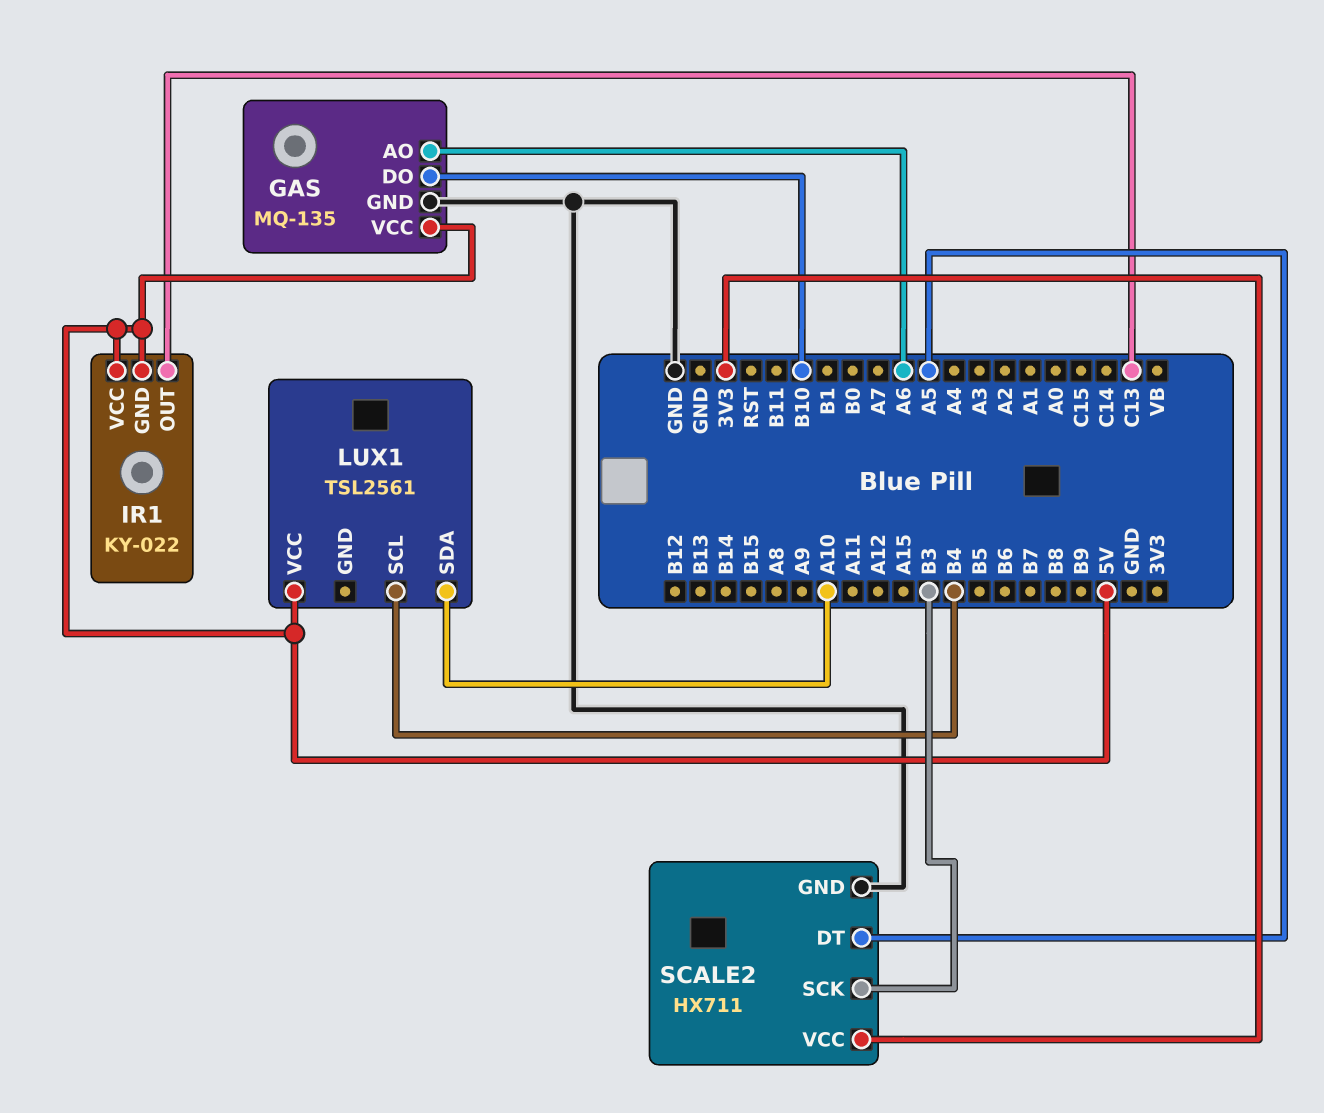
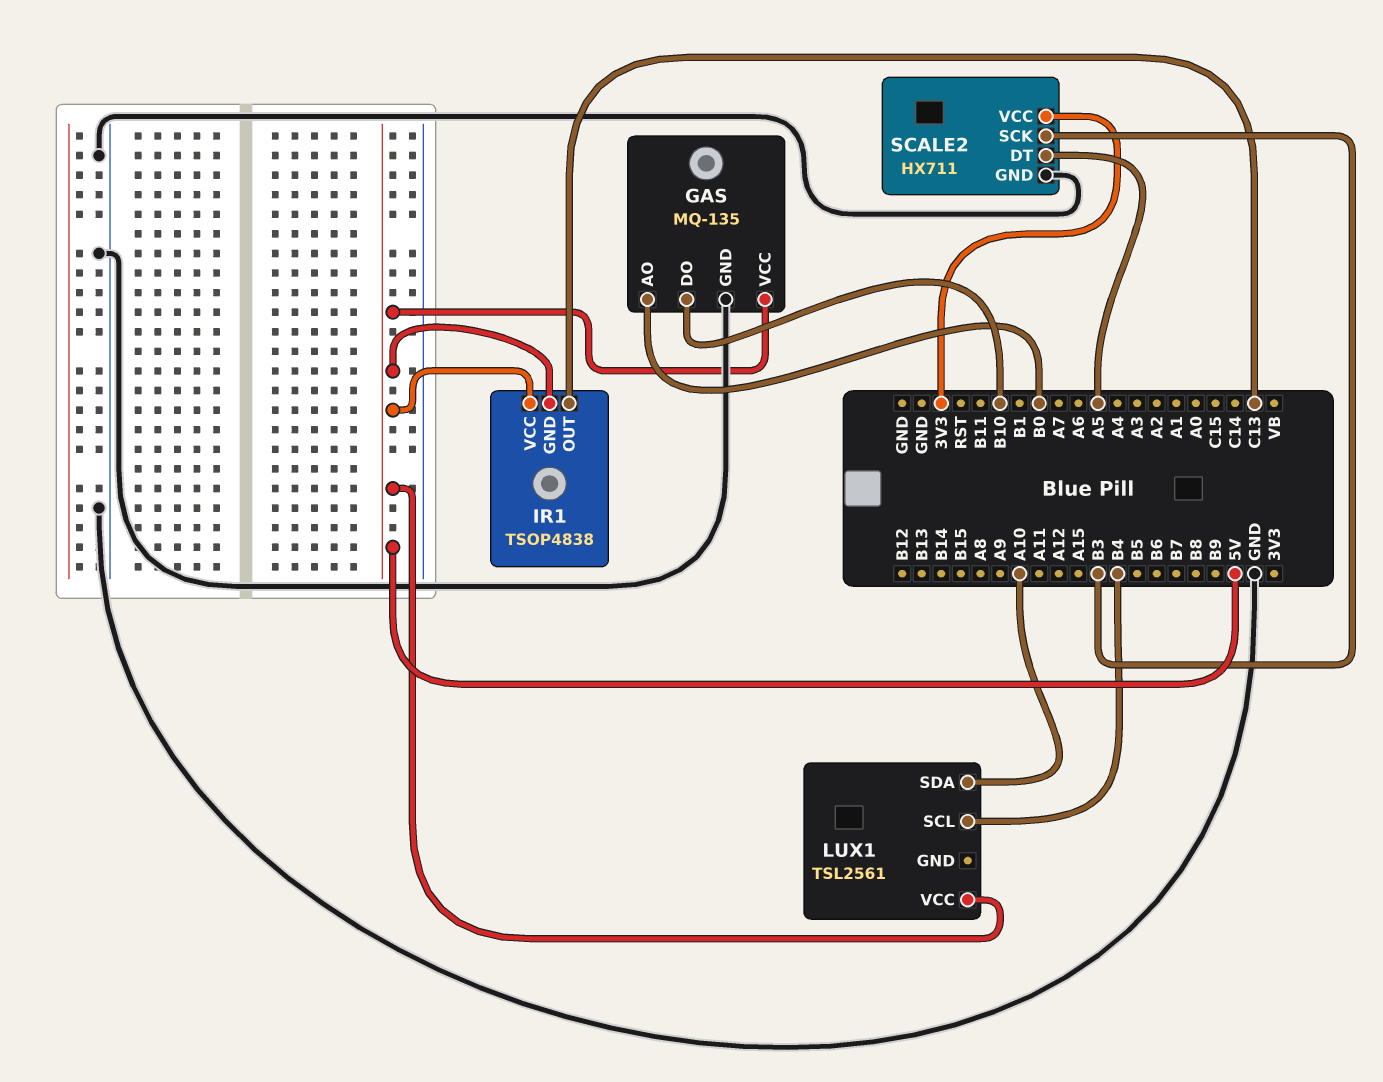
GAS pin AO: A6 -> B0
IR1: KY-022 -> TSOP4838

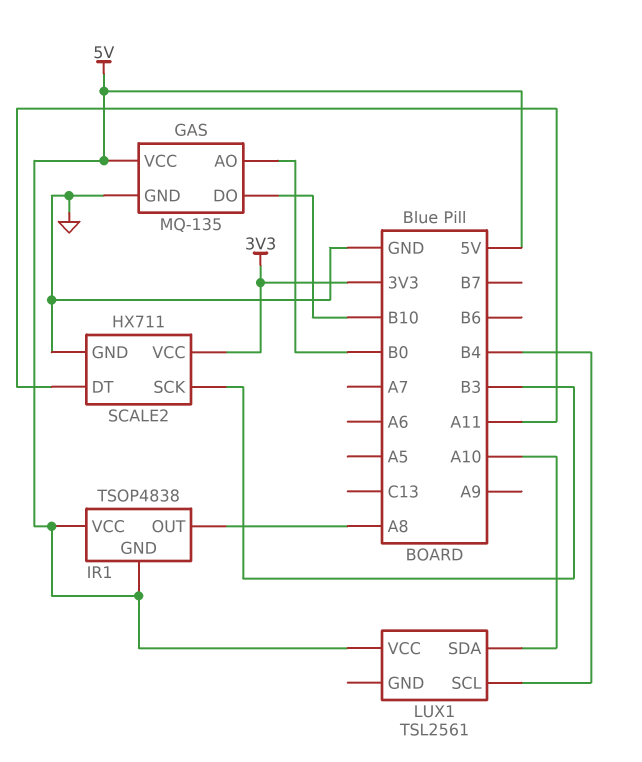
IR1 pin OUT: C13 -> A8
SCALE2 pin DT: A5 -> A11

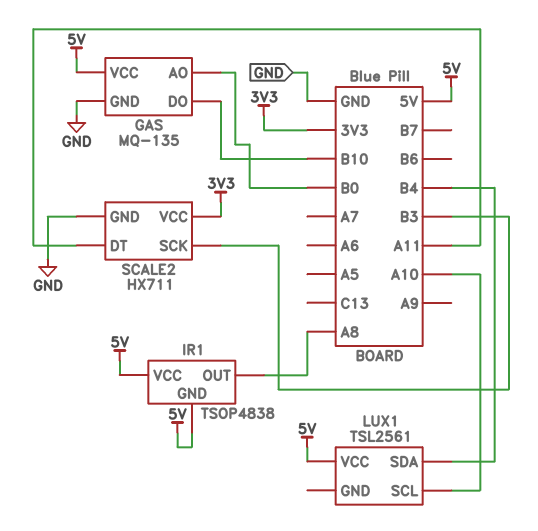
LUX1 pin SCL: B4 -> A10
LUX1 pin SDA: A10 -> B4

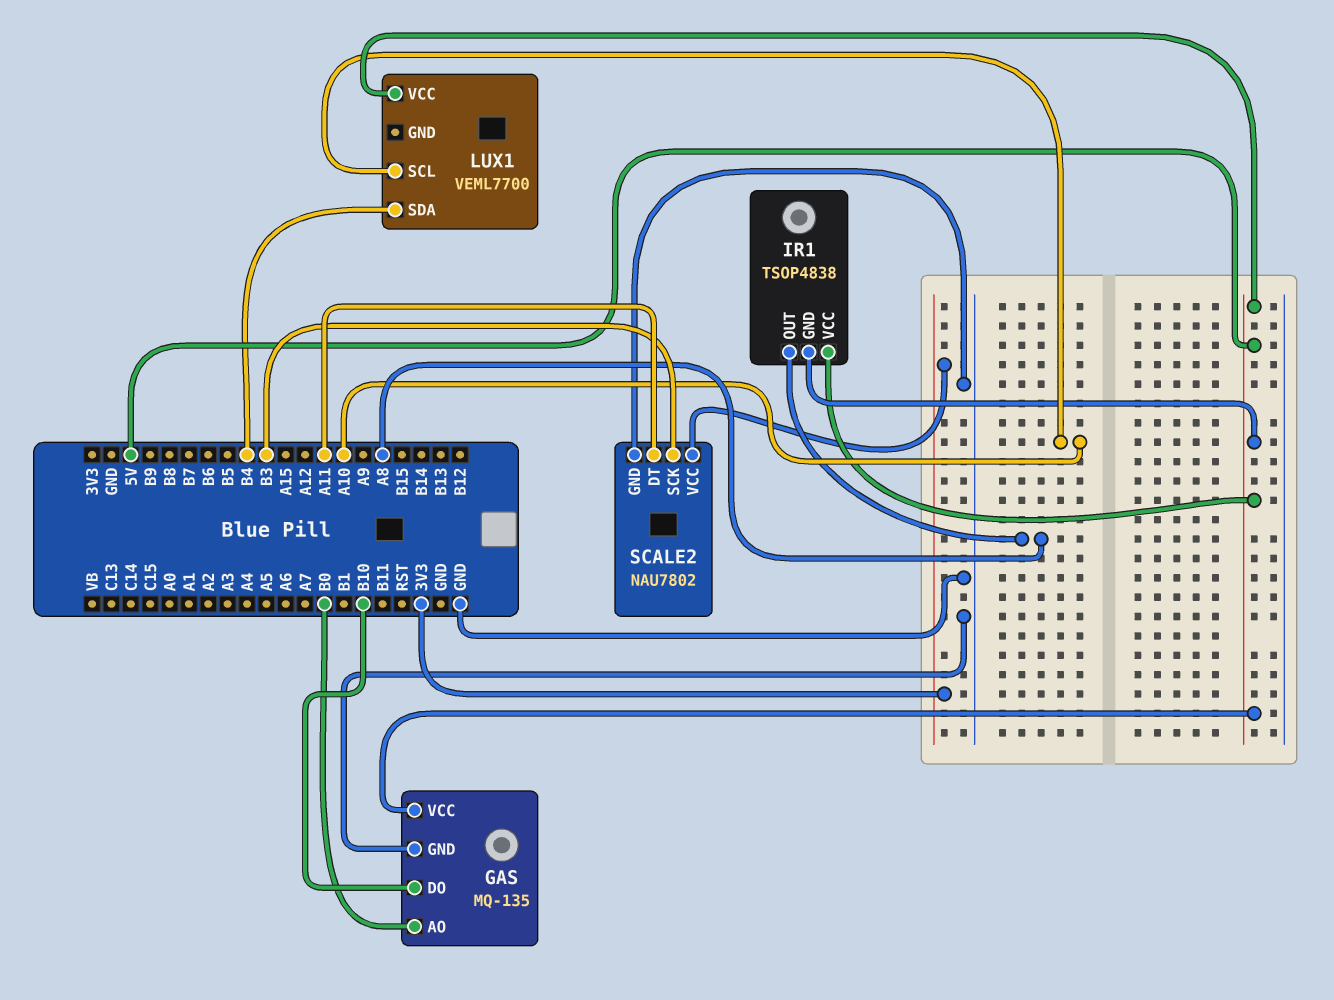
LUX1: TSL2561 -> VEML7700
SCALE2: HX711 -> NAU7802

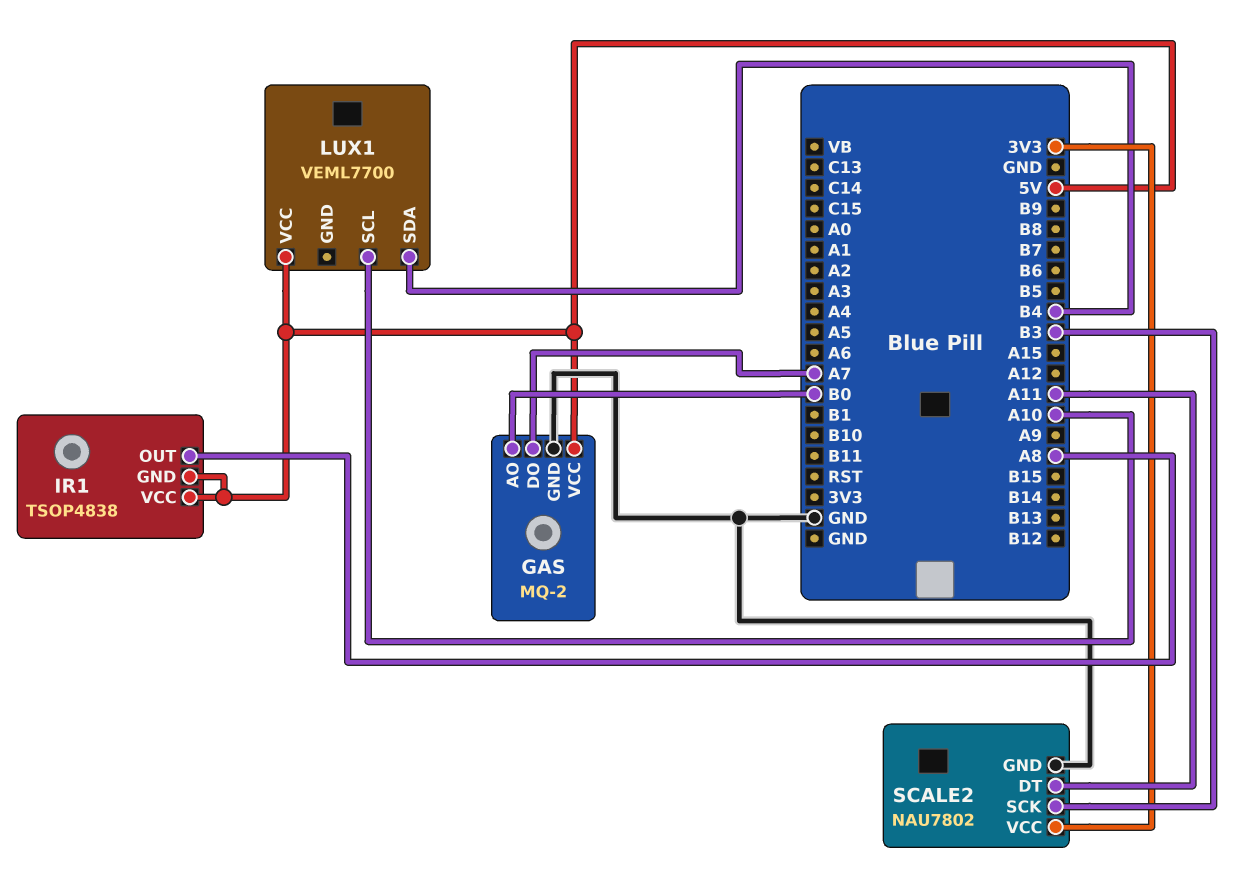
GAS: MQ-135 -> MQ-2
GAS pin DO: B10 -> A7

